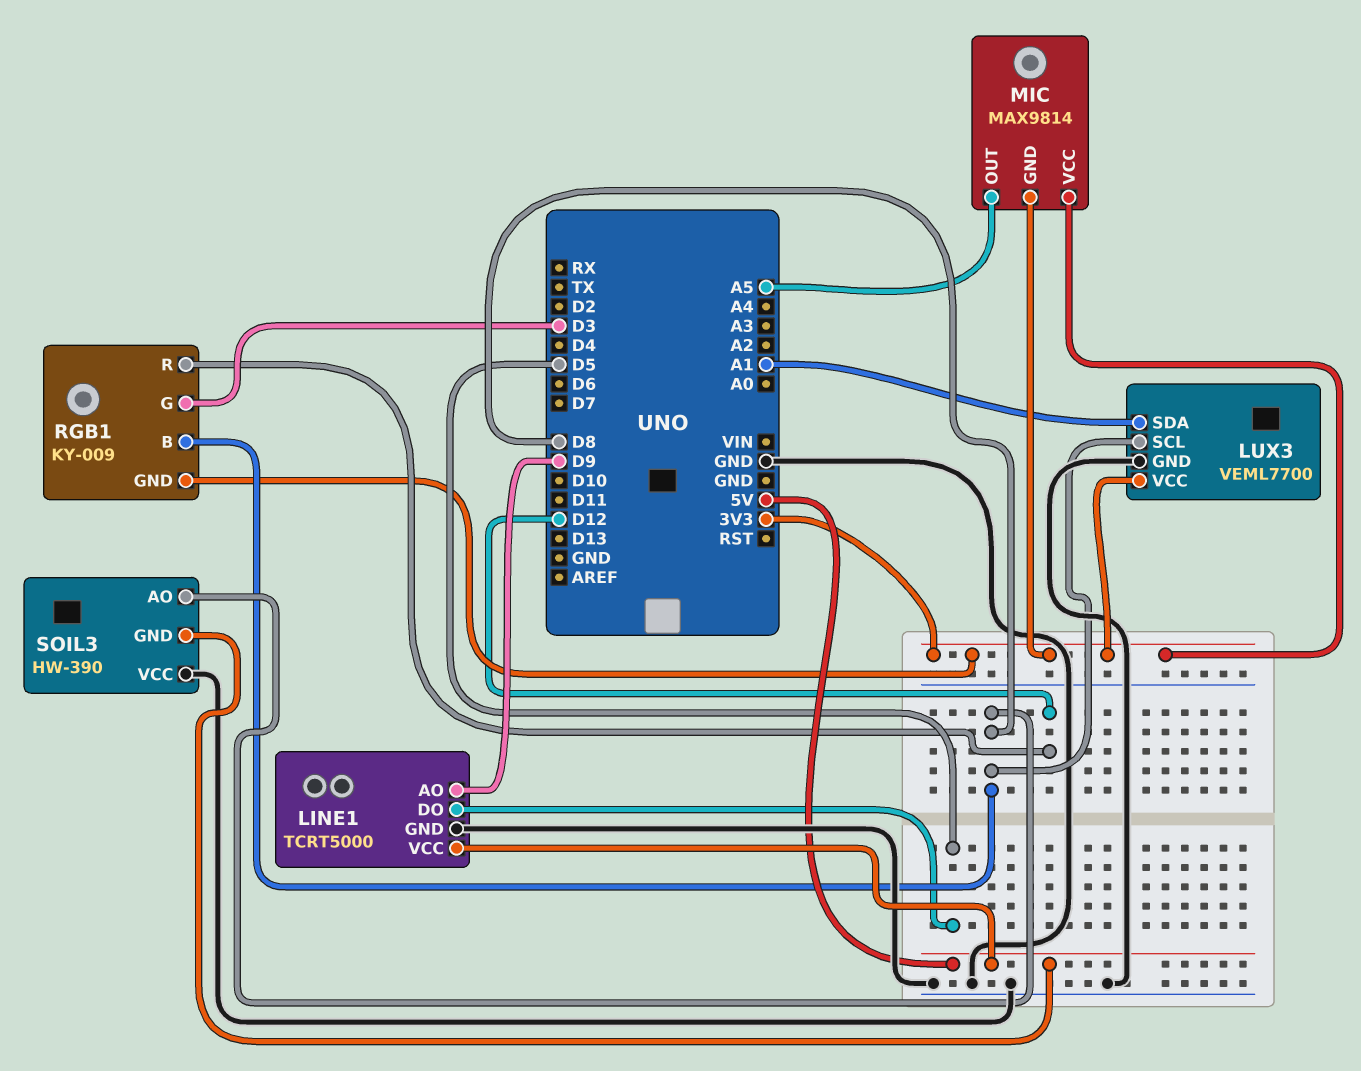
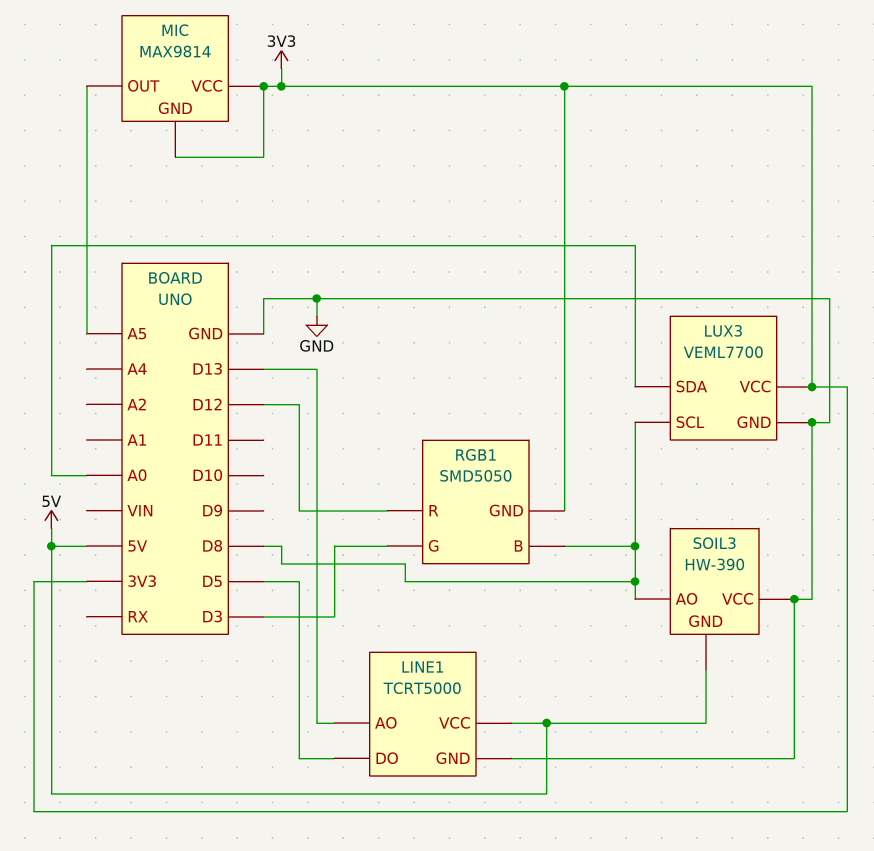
LINE1 pin AO: D9 -> D13
LUX3 pin SDA: A1 -> A0
RGB1: KY-009 -> SMD5050

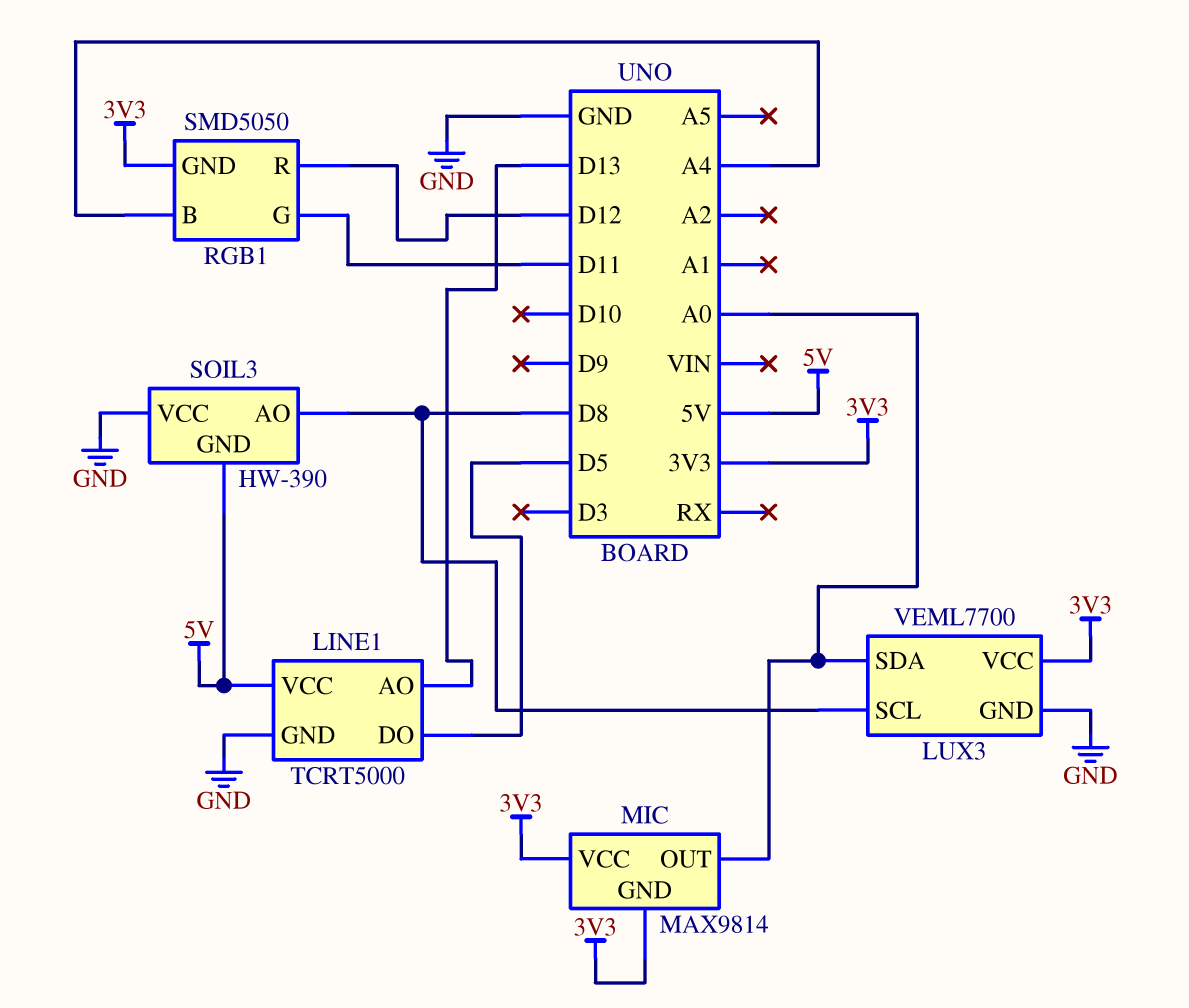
MIC pin OUT: A5 -> A0
RGB1 pin B: D8 -> A4
RGB1 pin G: D3 -> D11

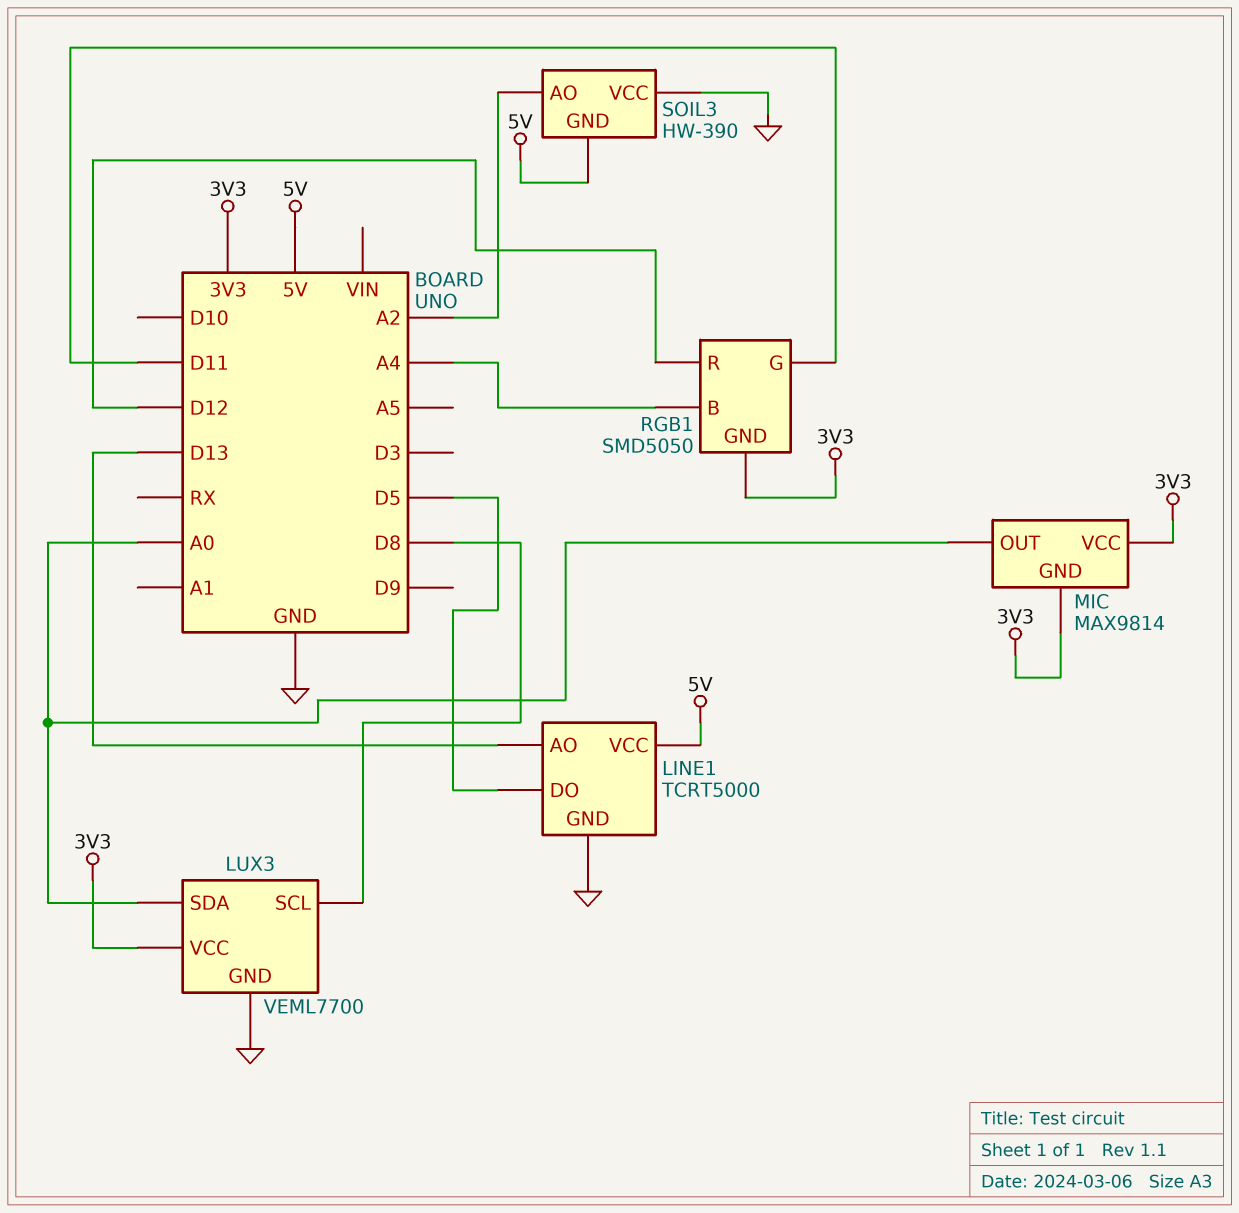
SOIL3 pin AO: D8 -> A2

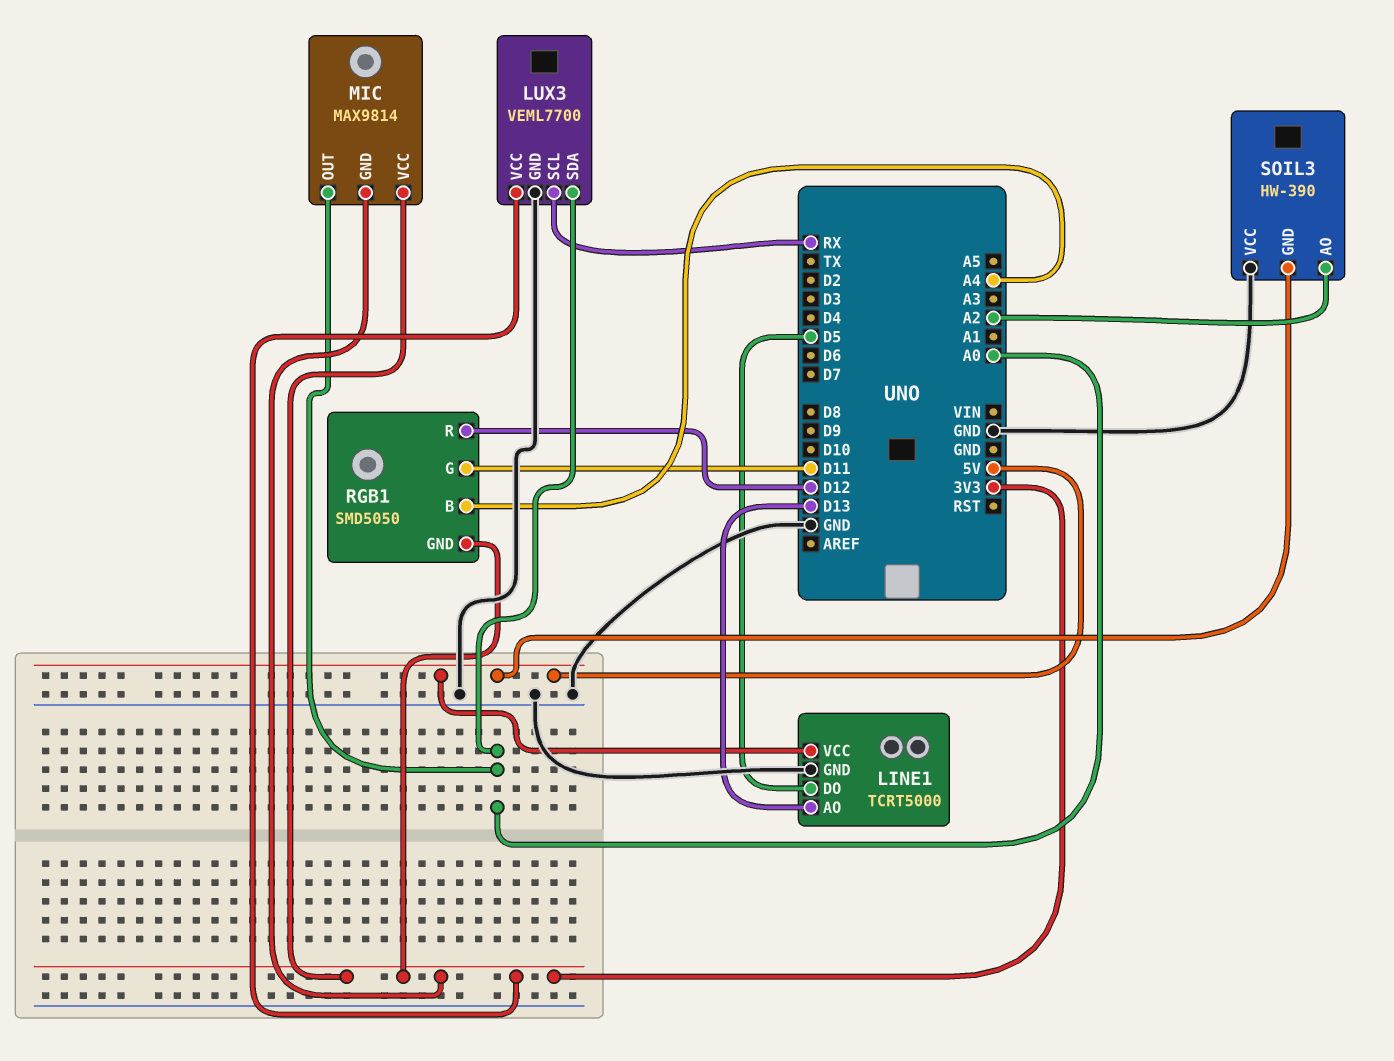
LUX3 pin SCL: D8 -> RX

